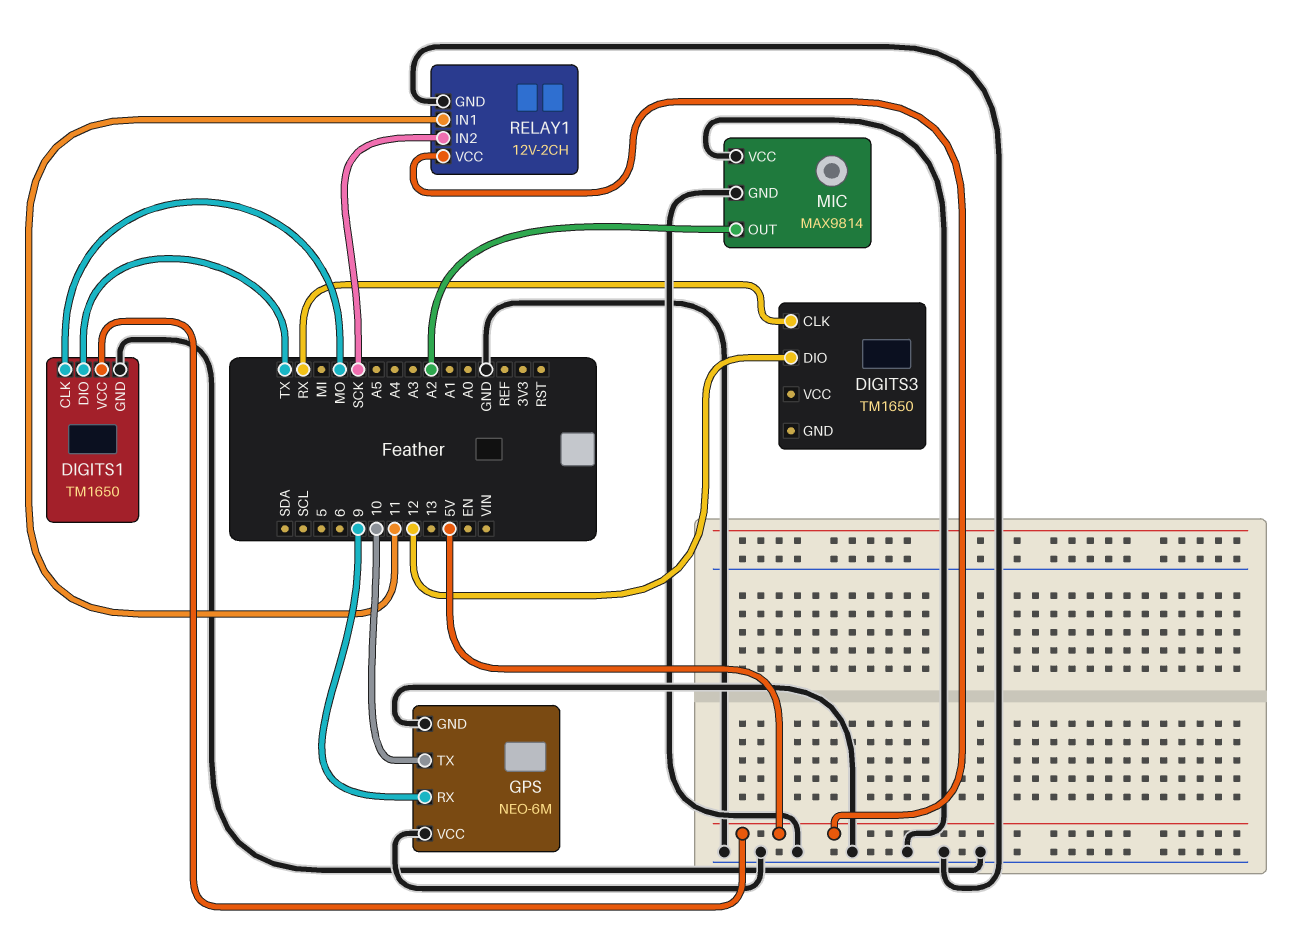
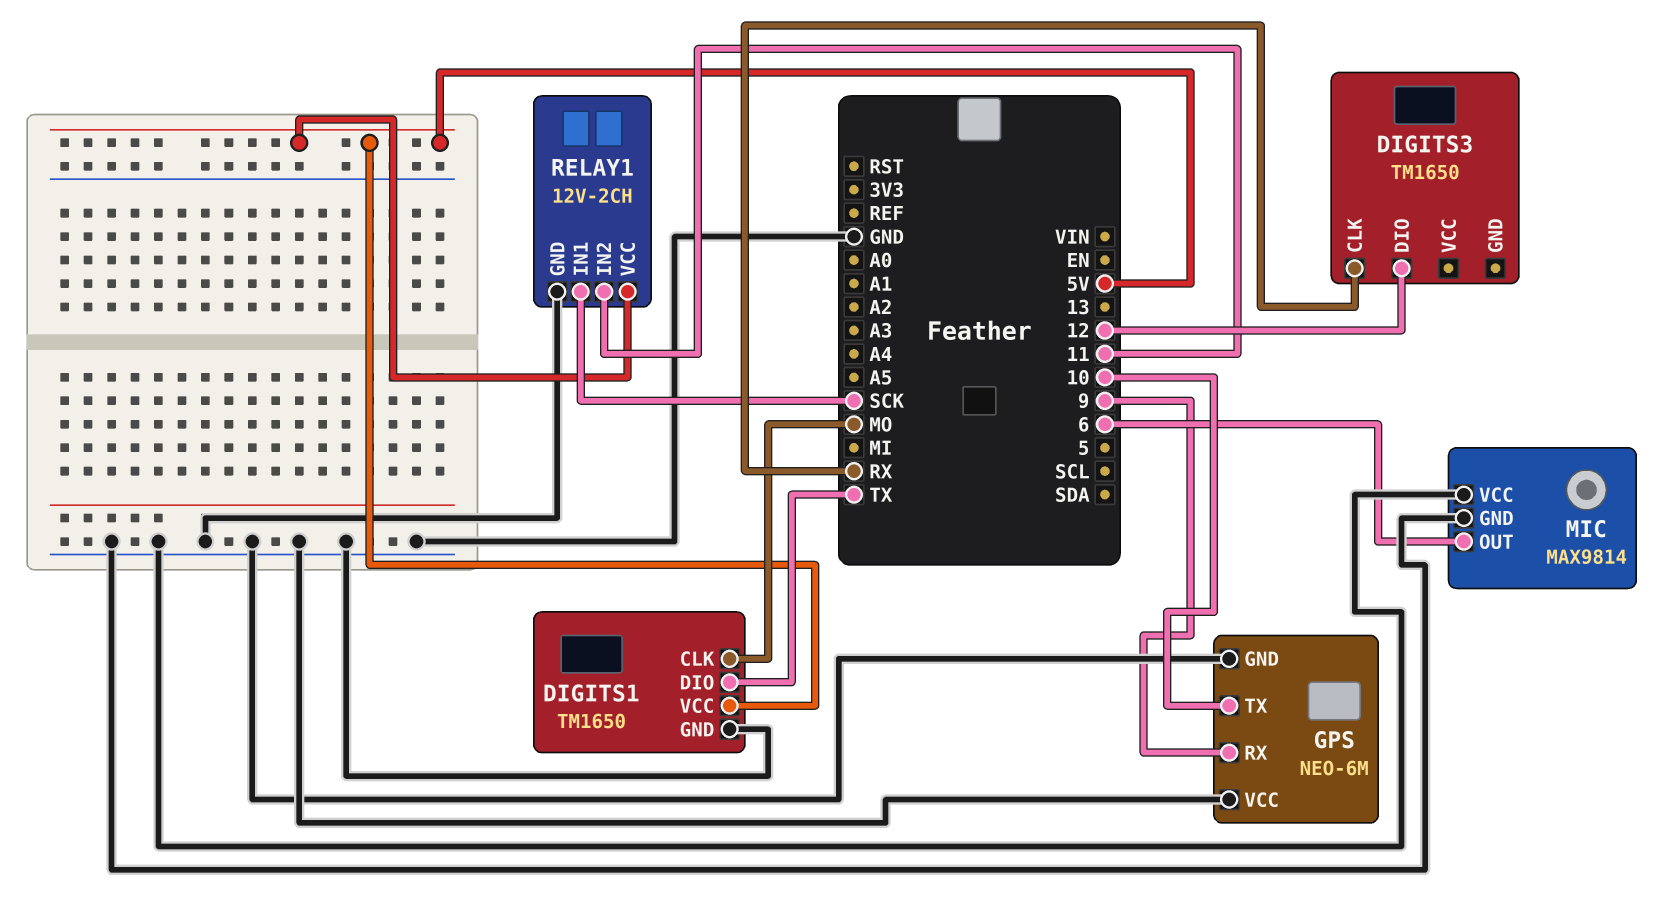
MIC pin OUT: A2 -> 6
RELAY1 pin IN1: 11 -> SCK
RELAY1 pin IN2: SCK -> 11

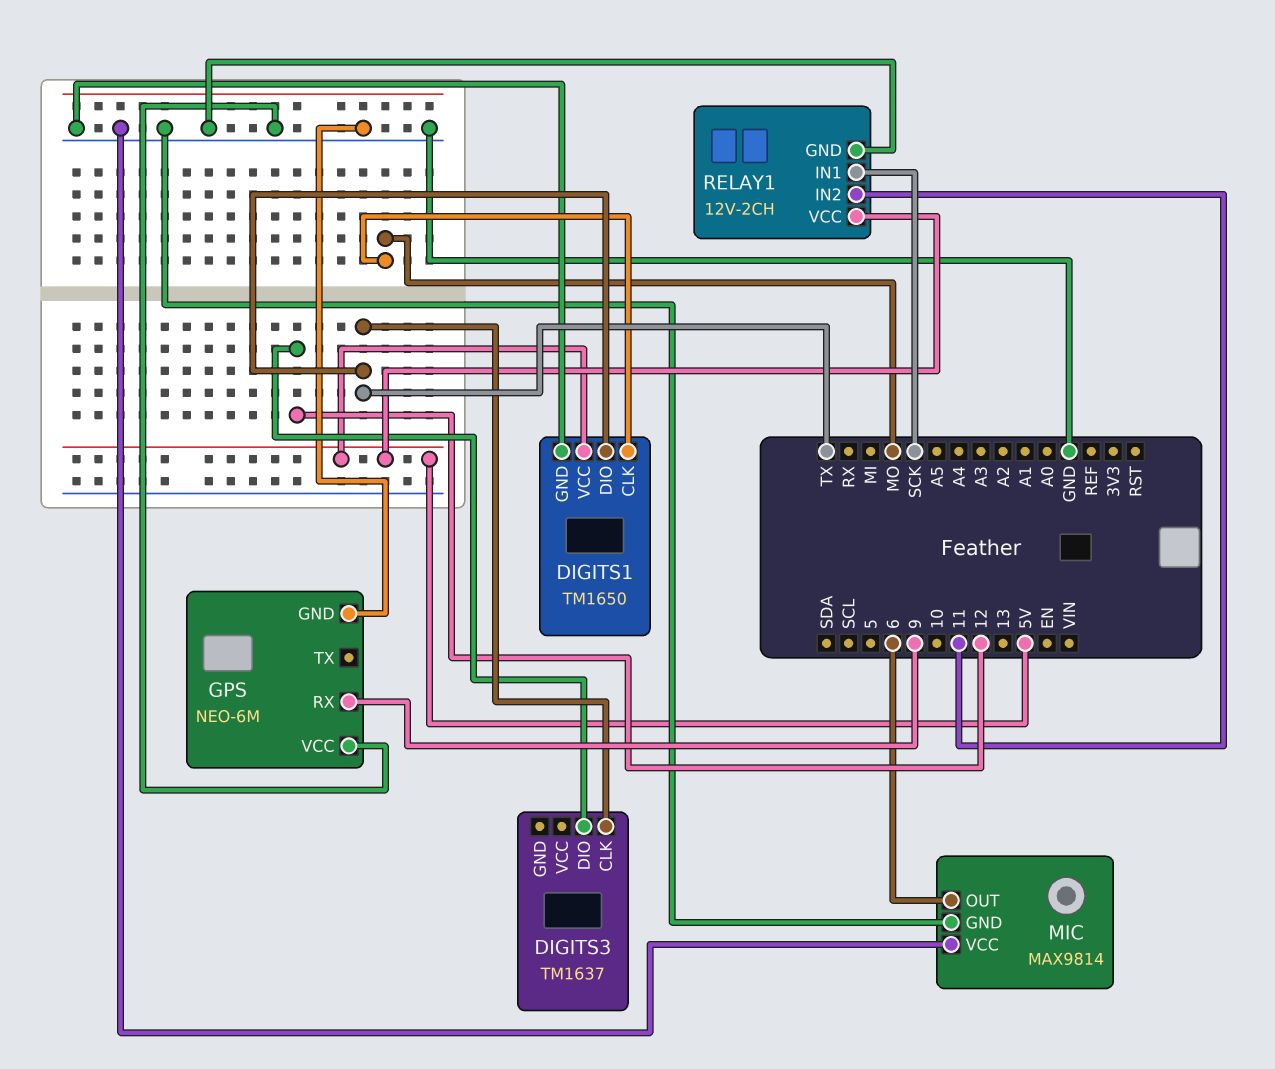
DIGITS3: TM1650 -> TM1637
DIGITS3 pin CLK: RX -> TX
GPS pin TX: 10 -> none

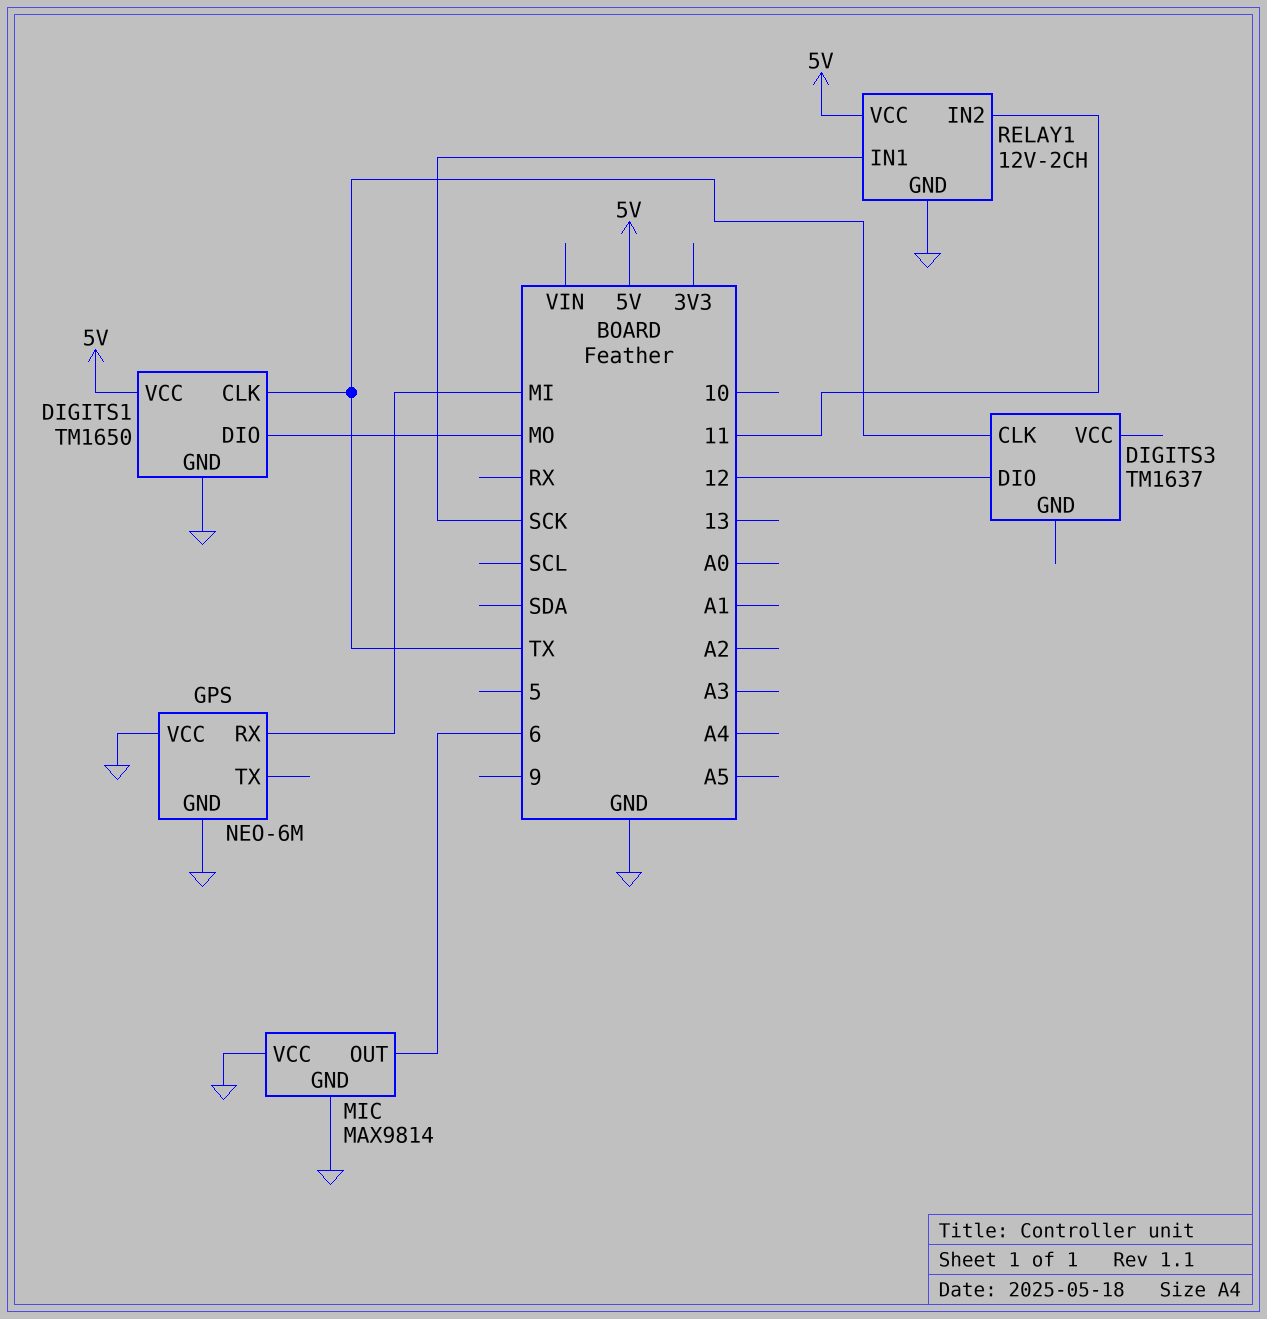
DIGITS1 pin CLK: MO -> TX
DIGITS1 pin DIO: TX -> MO
GPS pin RX: 9 -> MI

